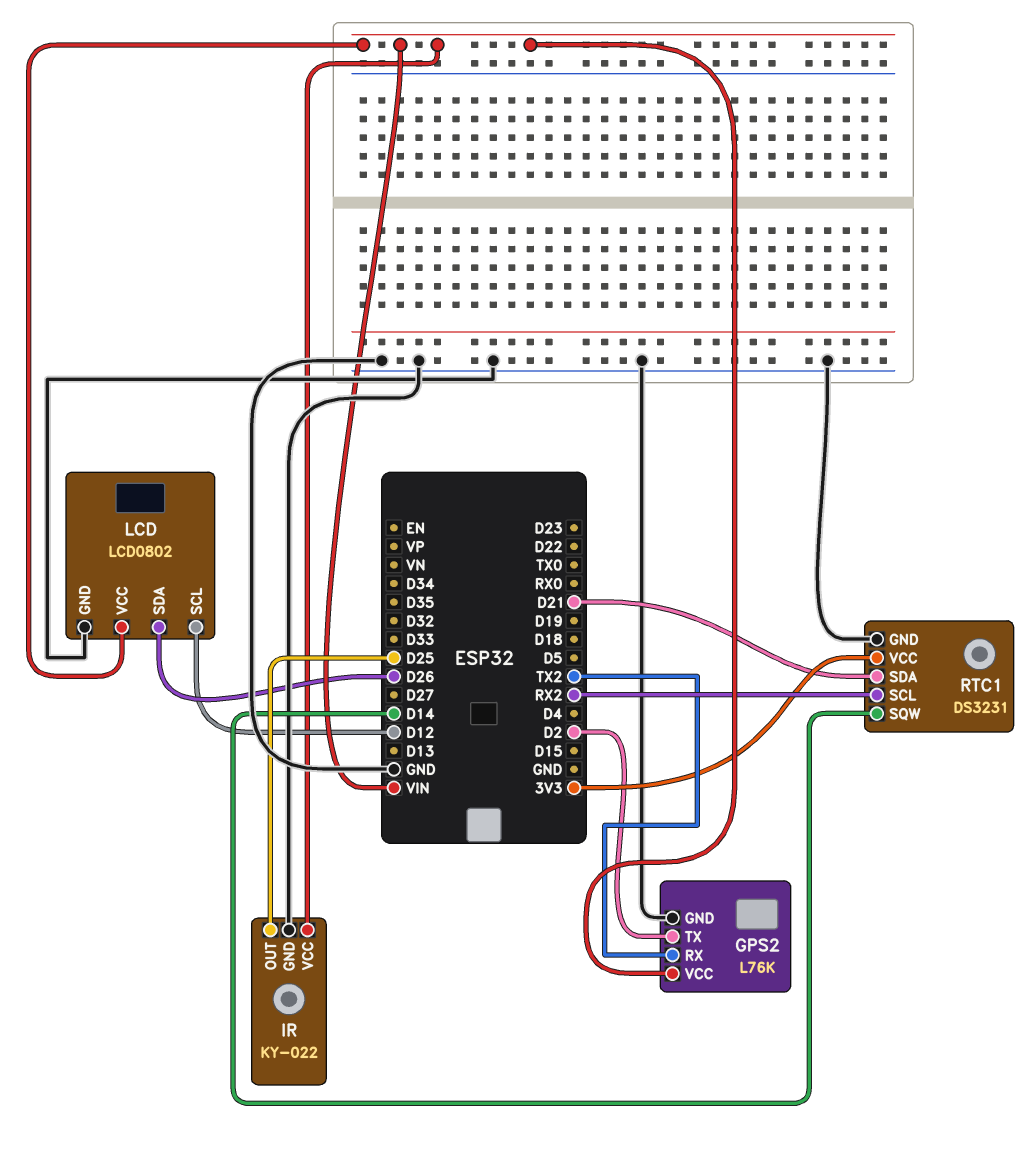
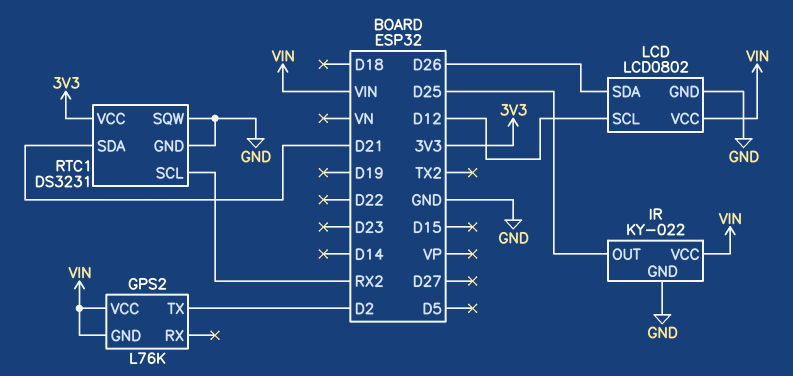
GPS2 pin GND: GND -> VIN
GPS2 pin RX: TX2 -> none
RTC1 pin SQW: D14 -> GND

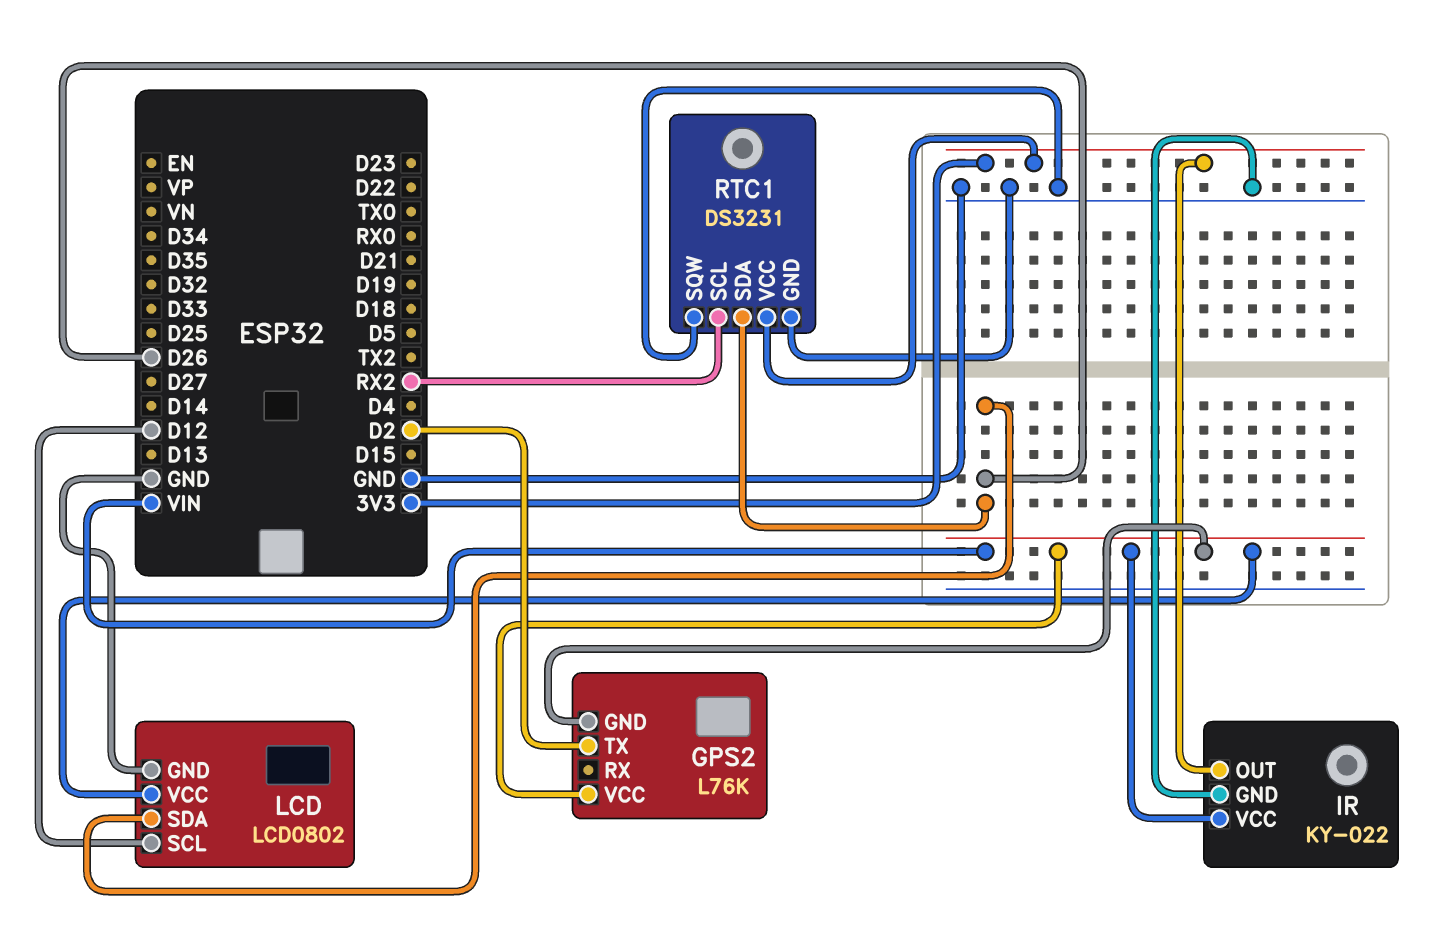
IR pin OUT: D25 -> 3V3
RTC1 pin SDA: D21 -> D26

